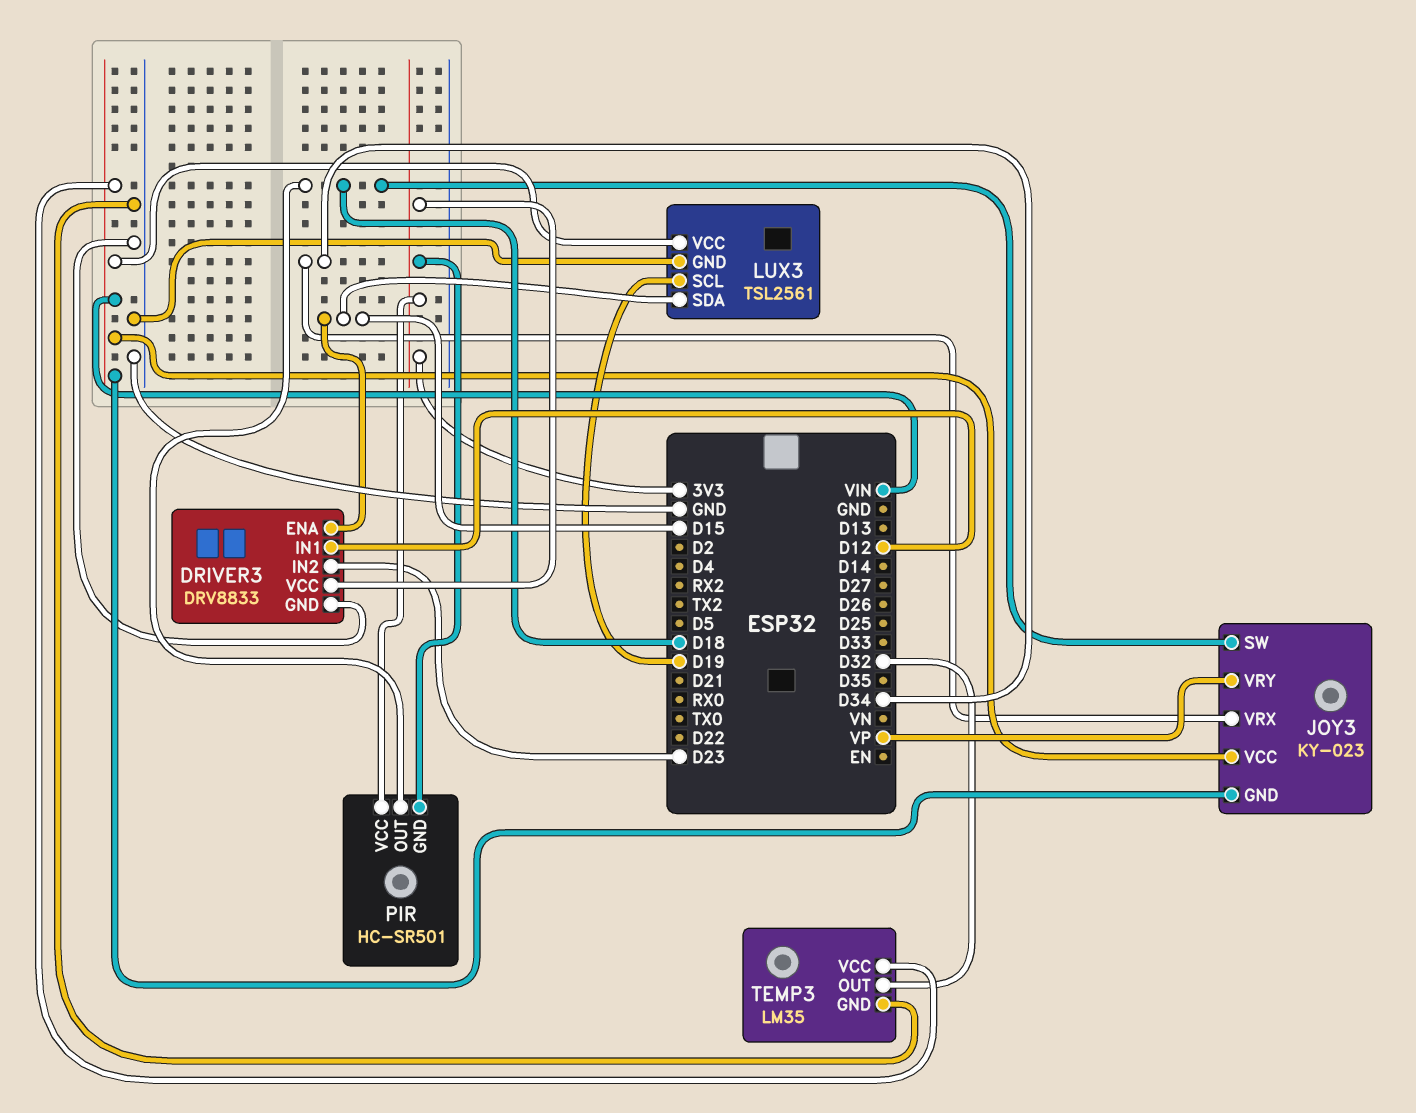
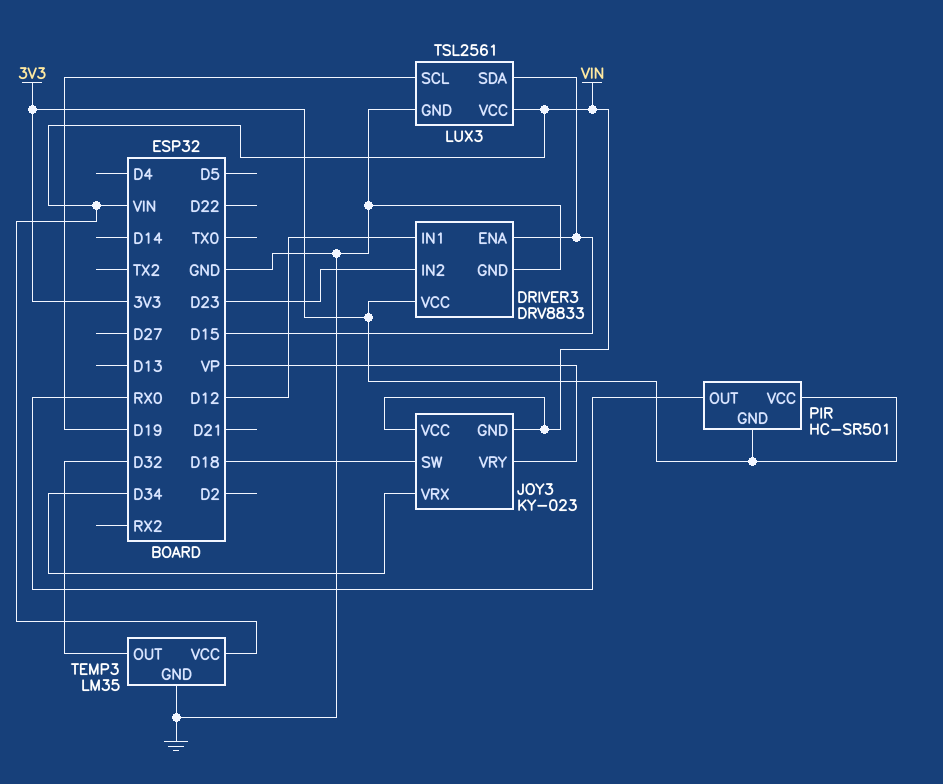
PIR pin OUT: D18 -> RX0

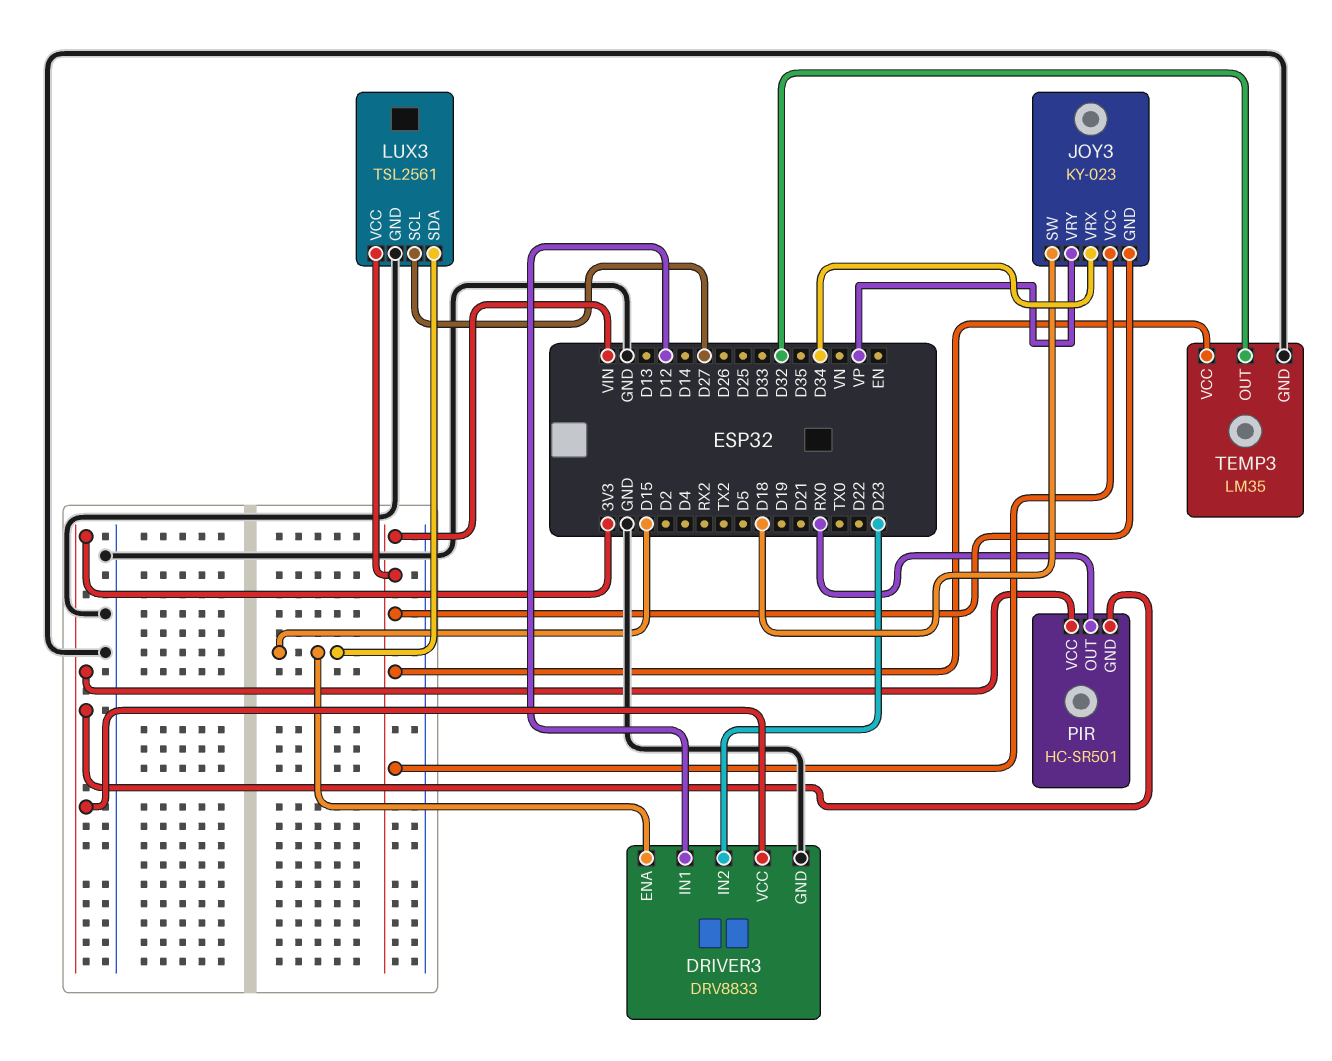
LUX3 pin SCL: D19 -> D27

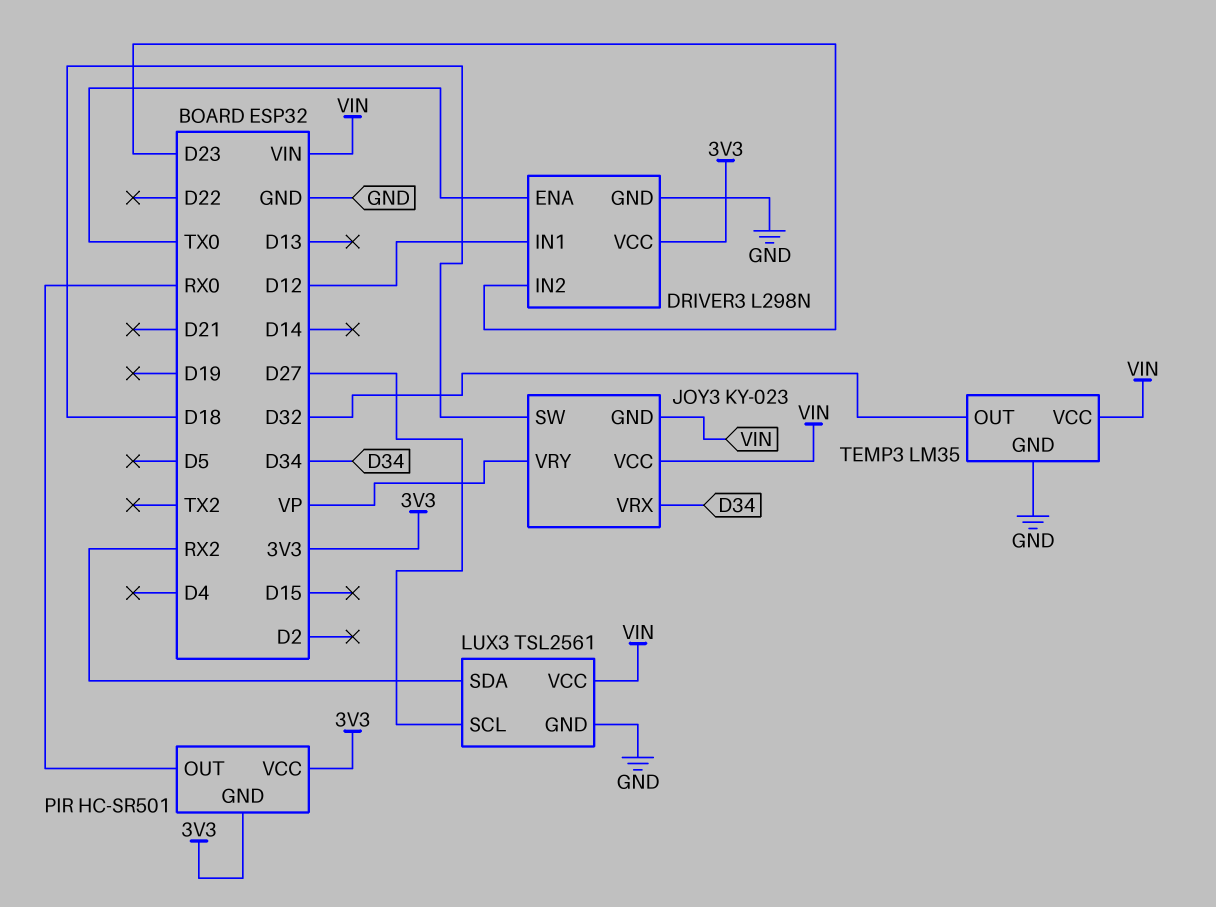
DRIVER3: DRV8833 -> L298N
DRIVER3 pin ENA: D15 -> TX0
LUX3 pin SDA: D15 -> RX2

